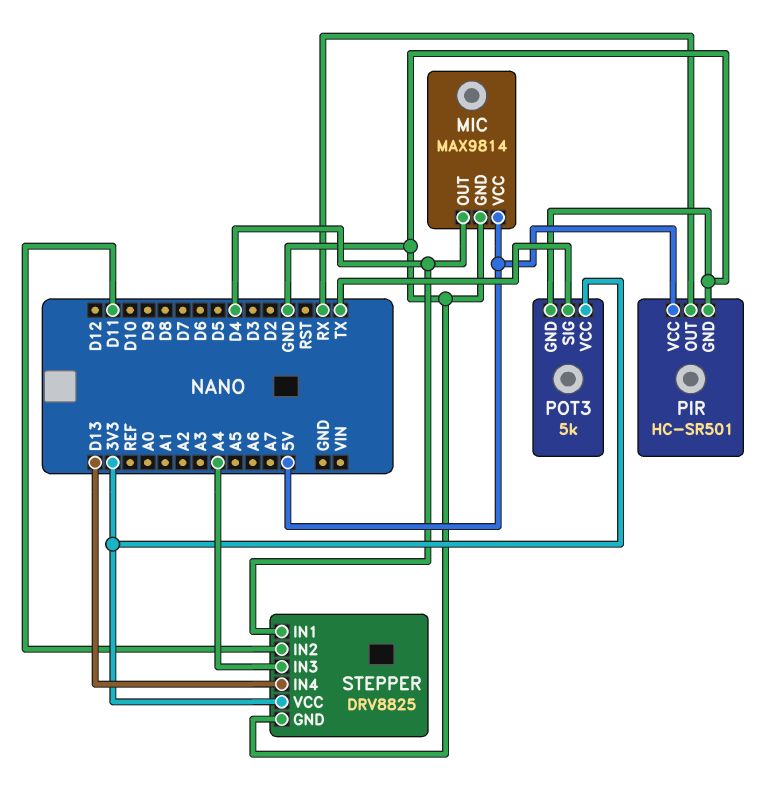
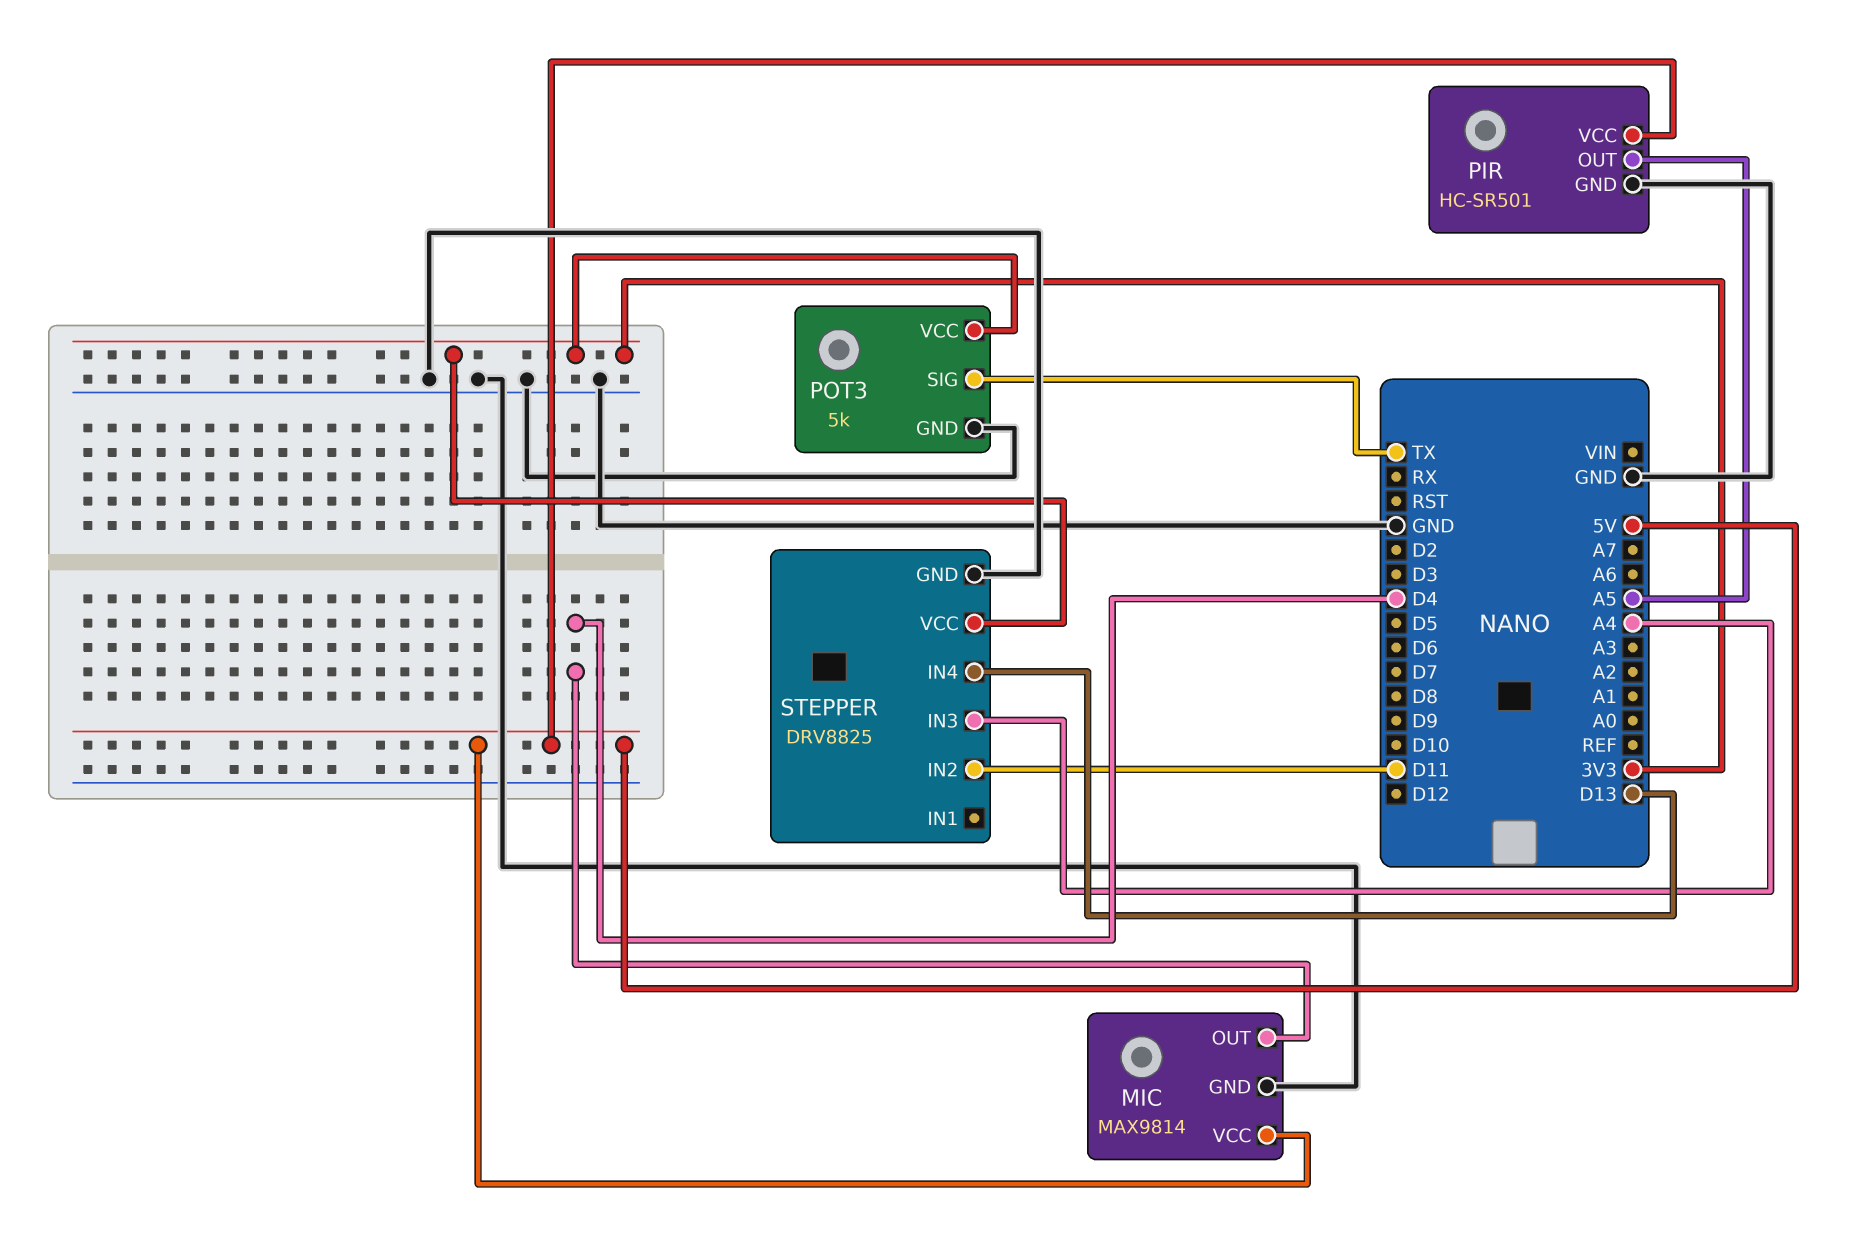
PIR pin OUT: RX -> A5
STEPPER pin IN1: D4 -> none

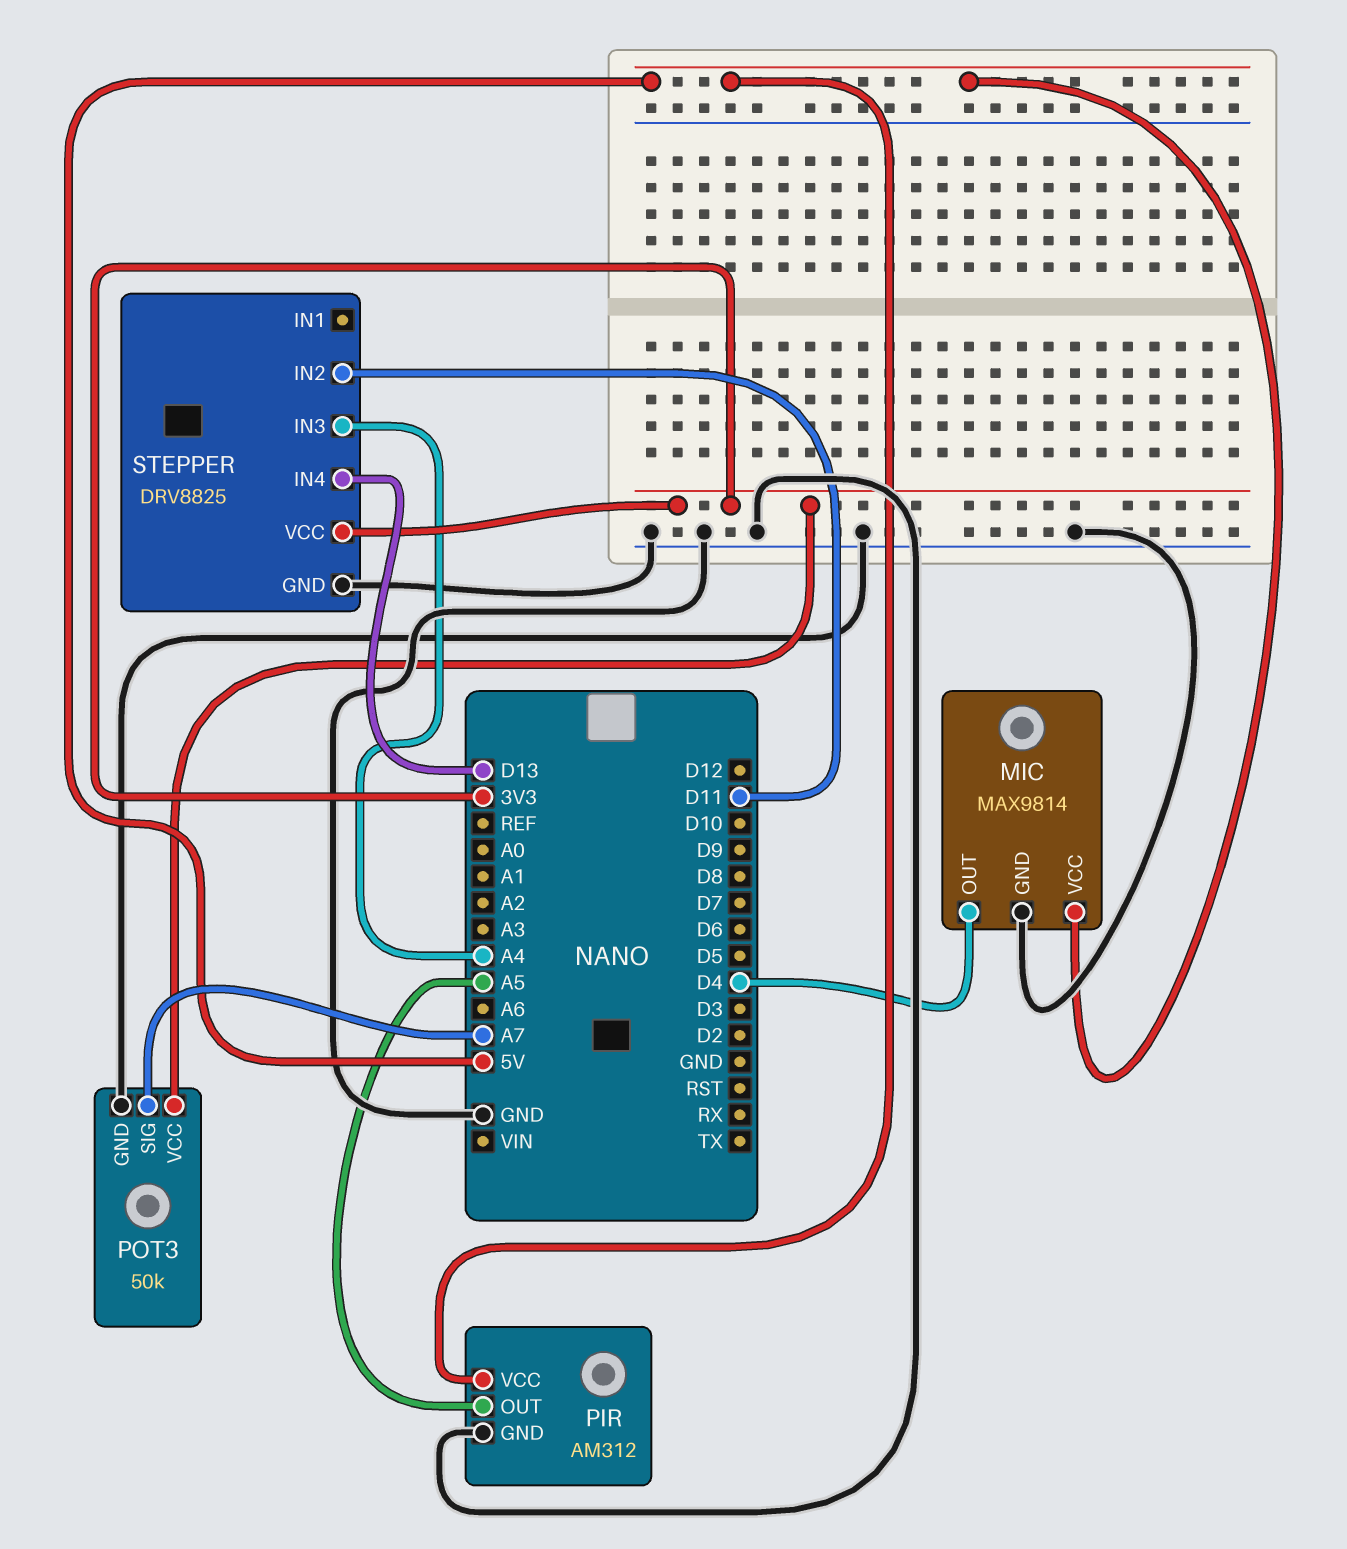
PIR: HC-SR501 -> AM312
POT3: 5k -> 50k
POT3 pin SIG: TX -> A7

